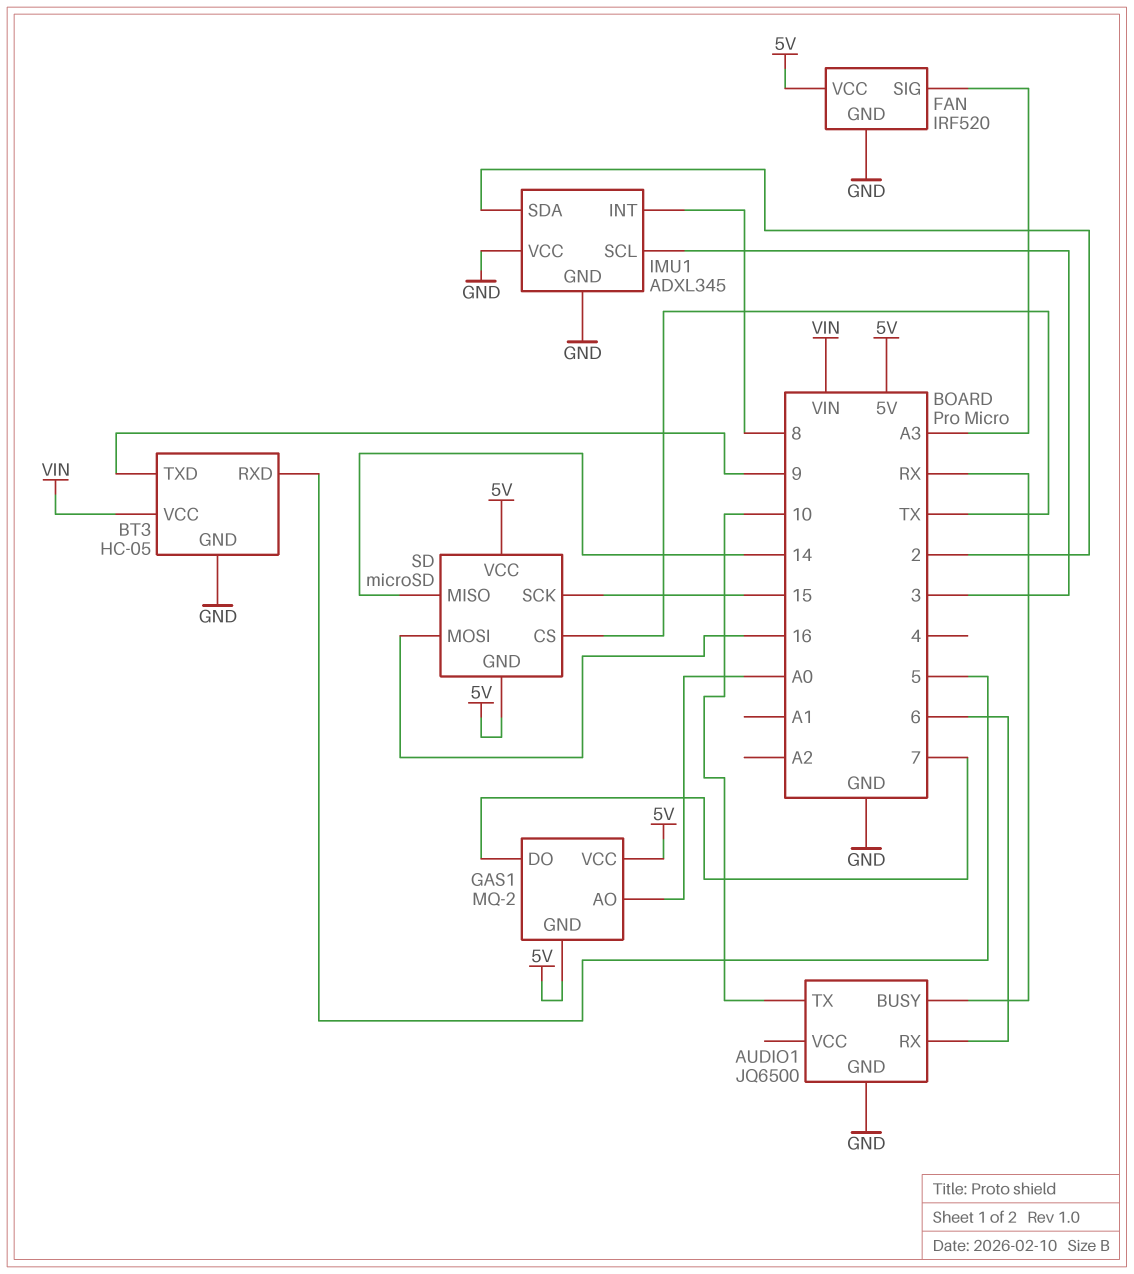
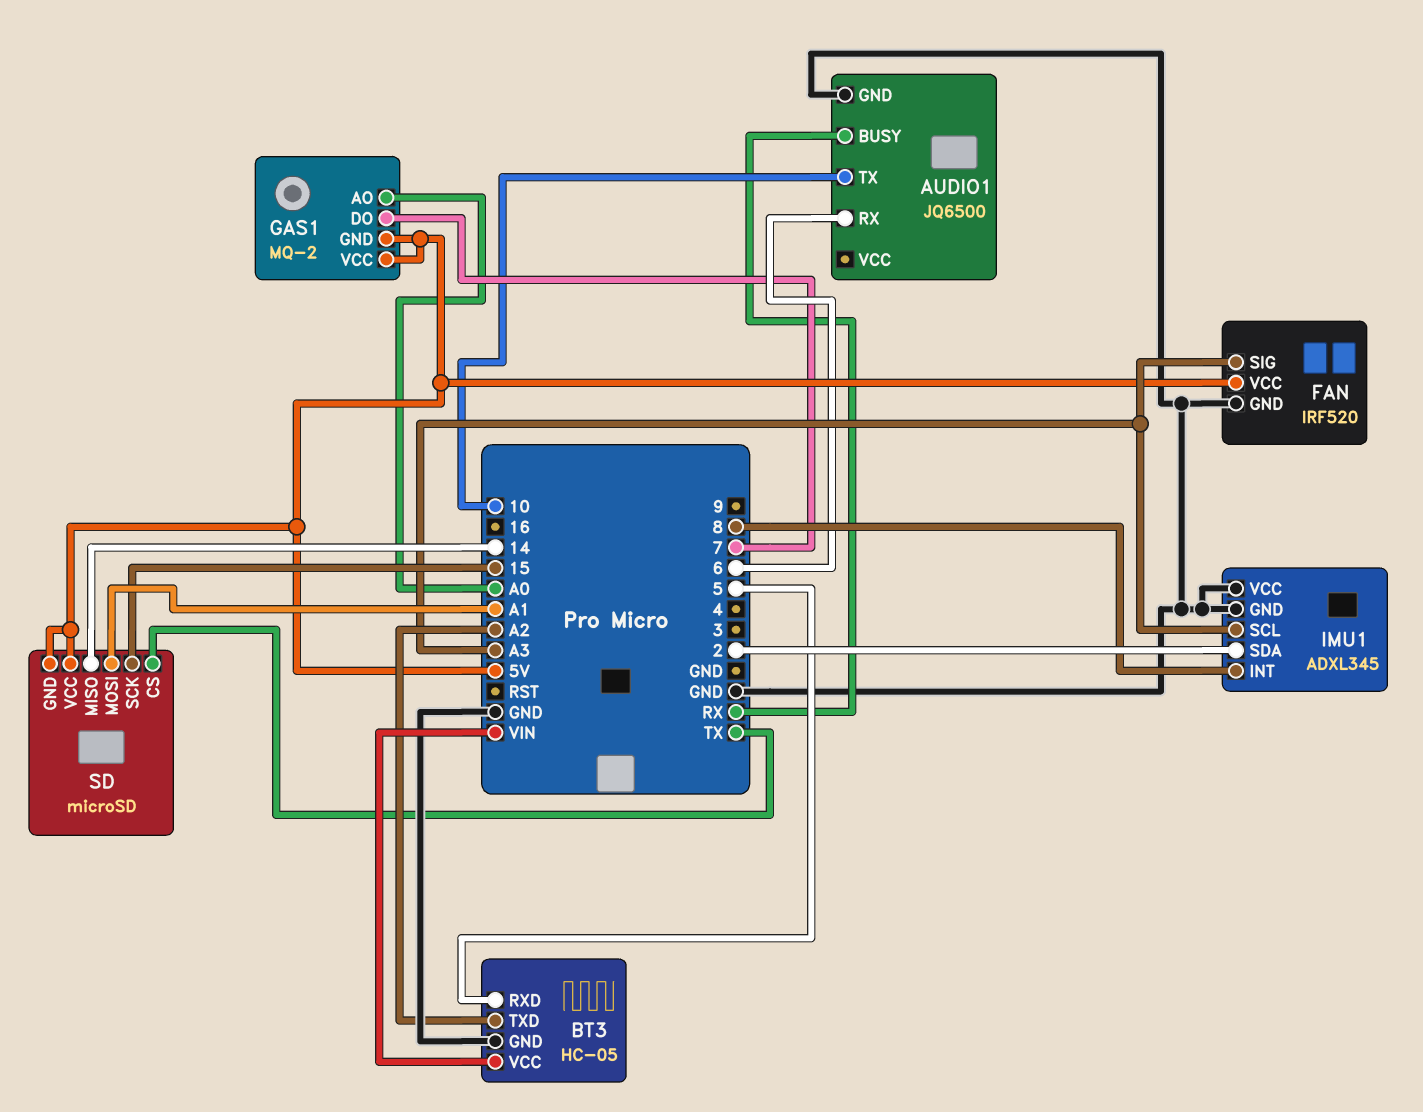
BT3 pin TXD: 9 -> A2
IMU1 pin SCL: 3 -> A3
SD pin MOSI: 16 -> A1

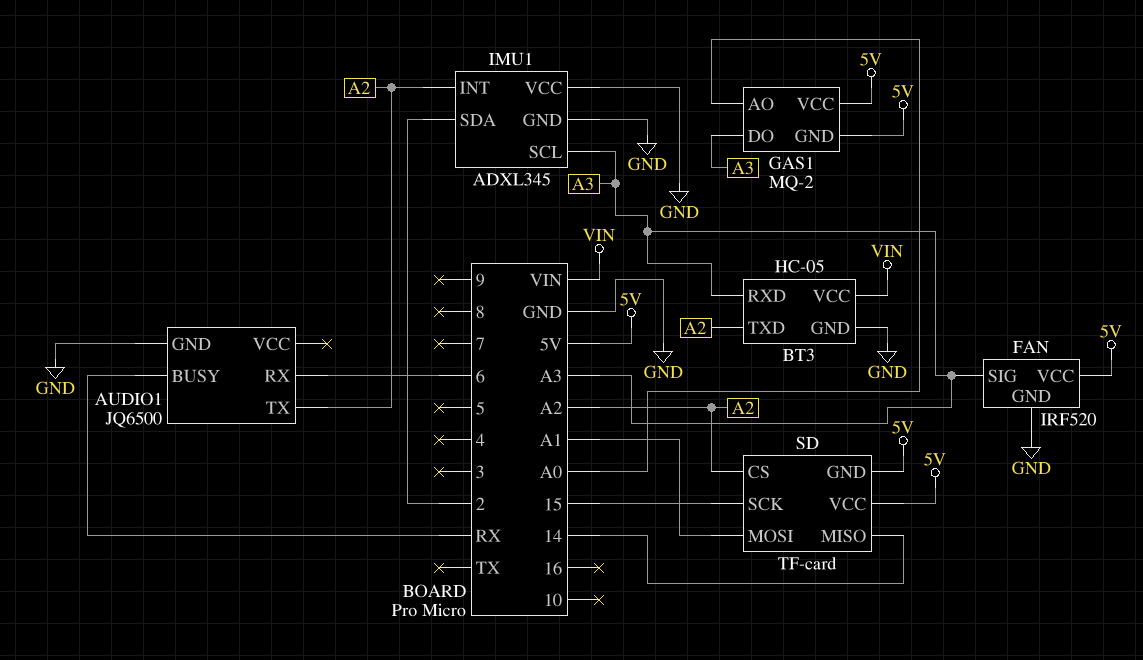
AUDIO1 pin TX: 10 -> A2
BT3 pin RXD: 5 -> A3
GAS1 pin DO: 7 -> A3
IMU1 pin INT: 8 -> A2
SD: microSD -> TF-card
SD pin CS: TX -> A2

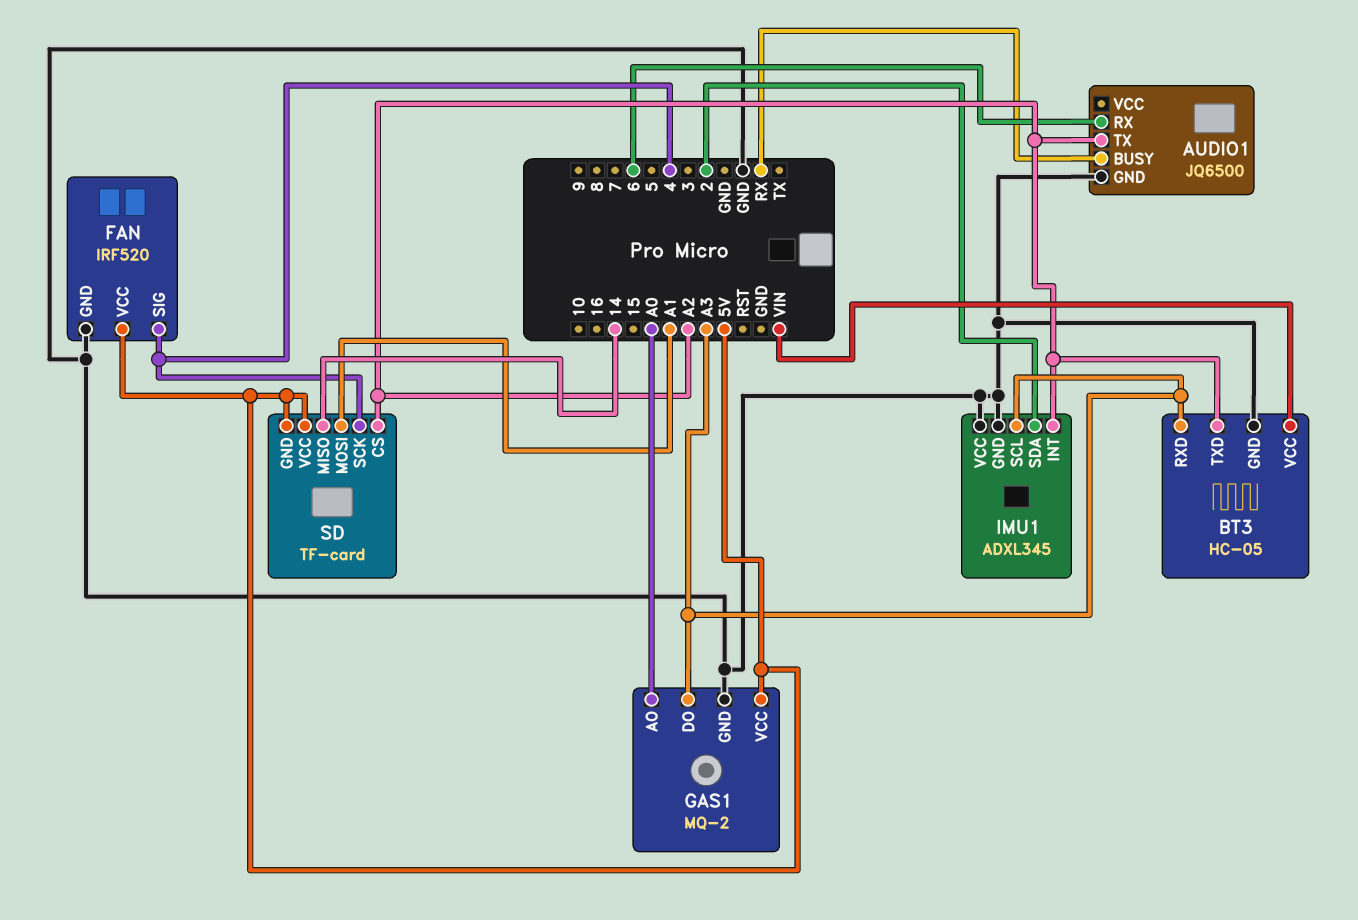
FAN pin SIG: A3 -> 4
GAS1 pin GND: 5V -> GND
SD pin SCK: 15 -> 4

